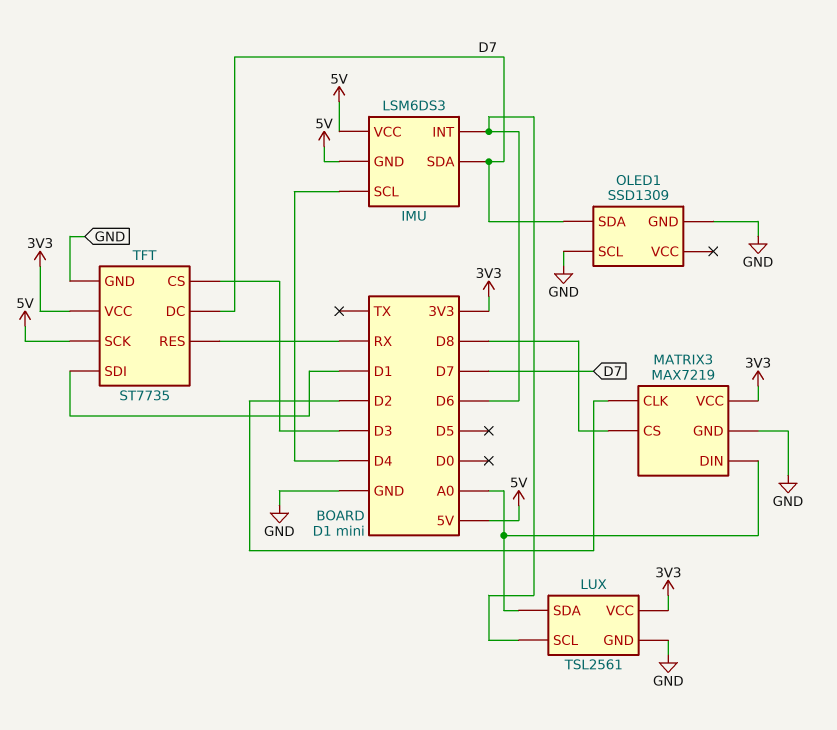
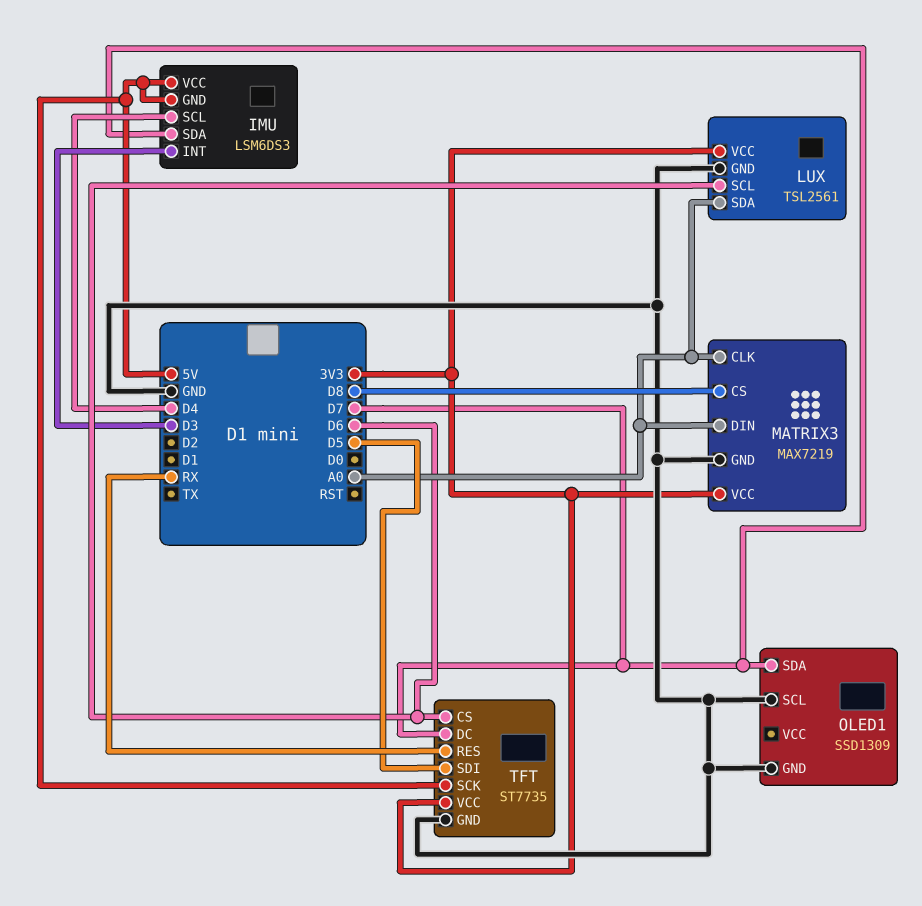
IMU pin INT: D6 -> D3
MATRIX3 pin CLK: D2 -> A0
TFT pin CS: D3 -> D6
TFT pin SDI: D1 -> D5

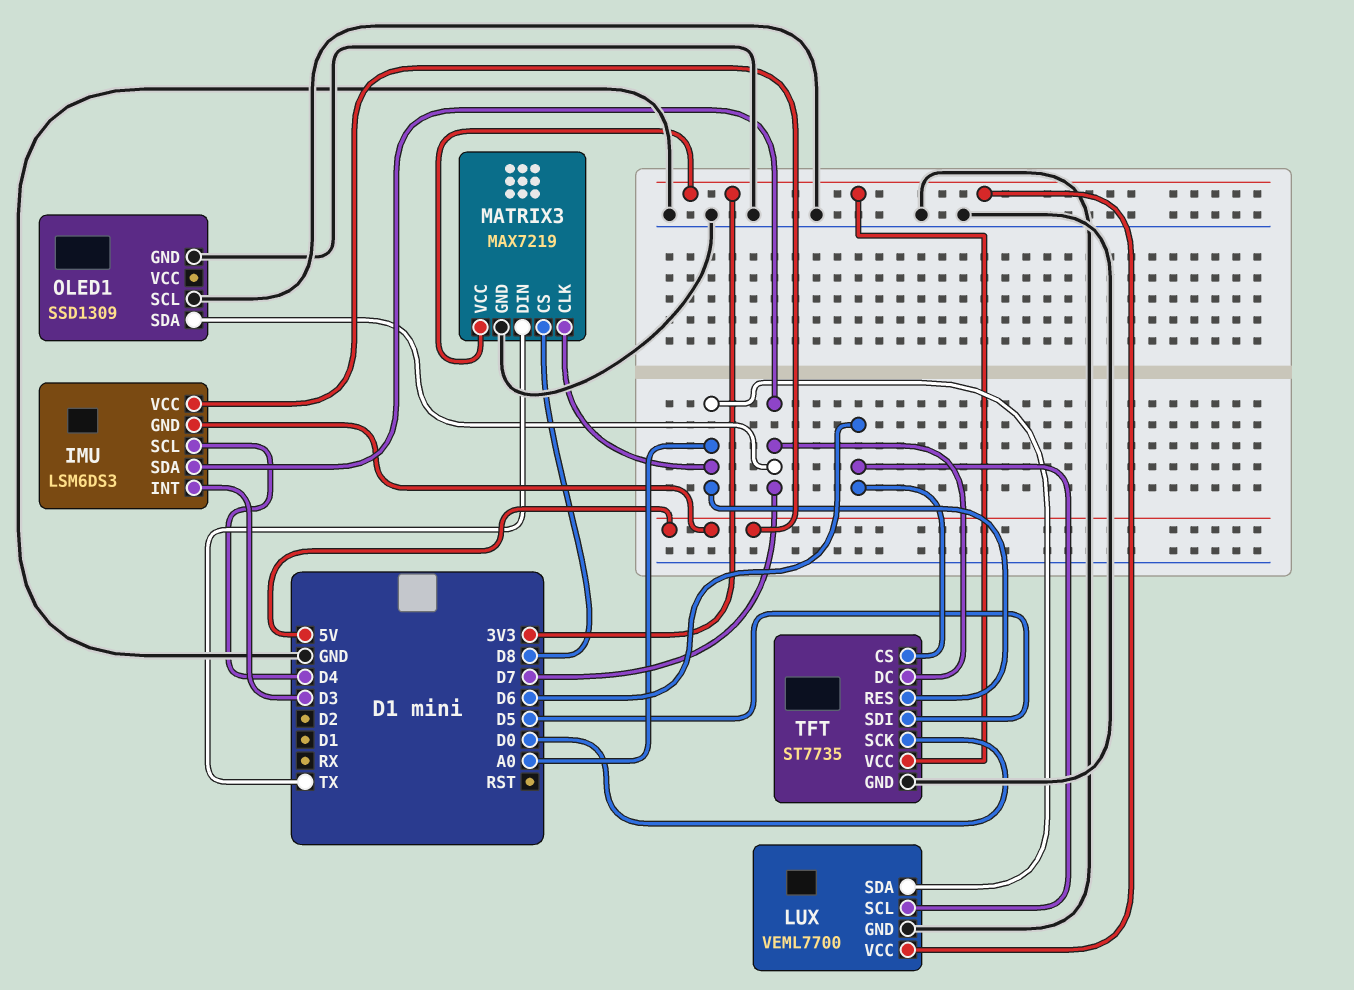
LUX: TSL2561 -> VEML7700
MATRIX3 pin DIN: A0 -> TX
TFT pin RES: RX -> A0
TFT pin SCK: 5V -> D0

